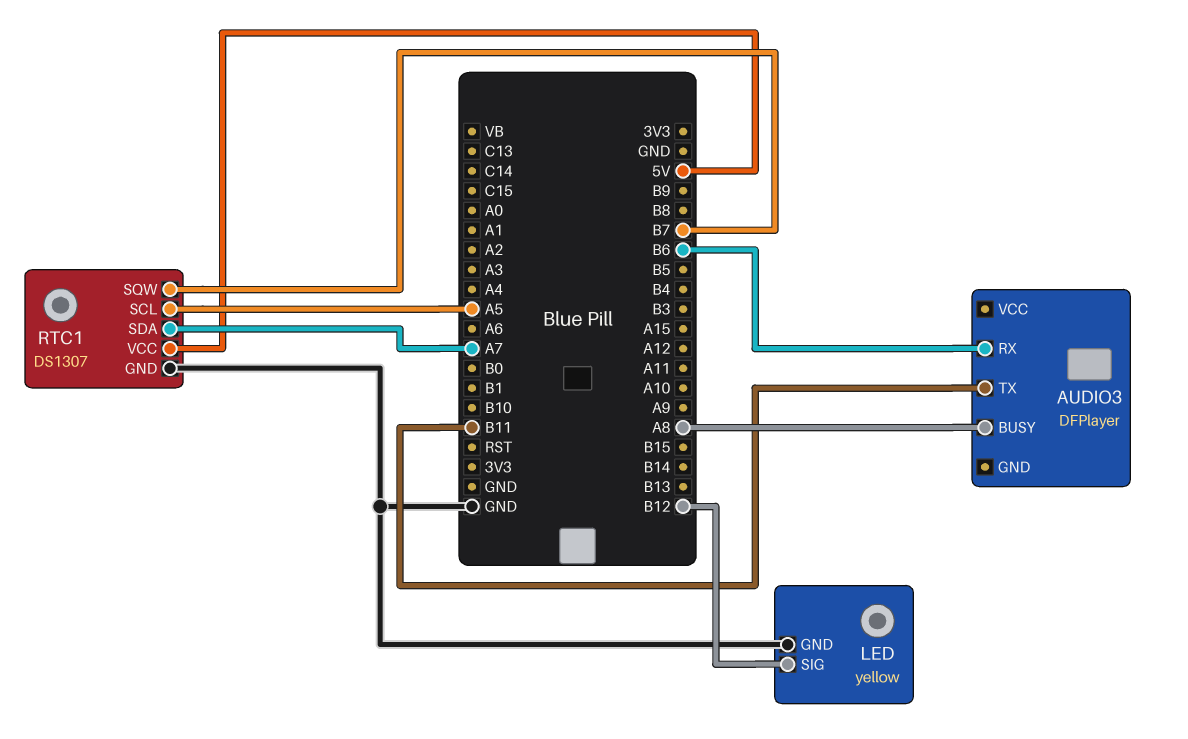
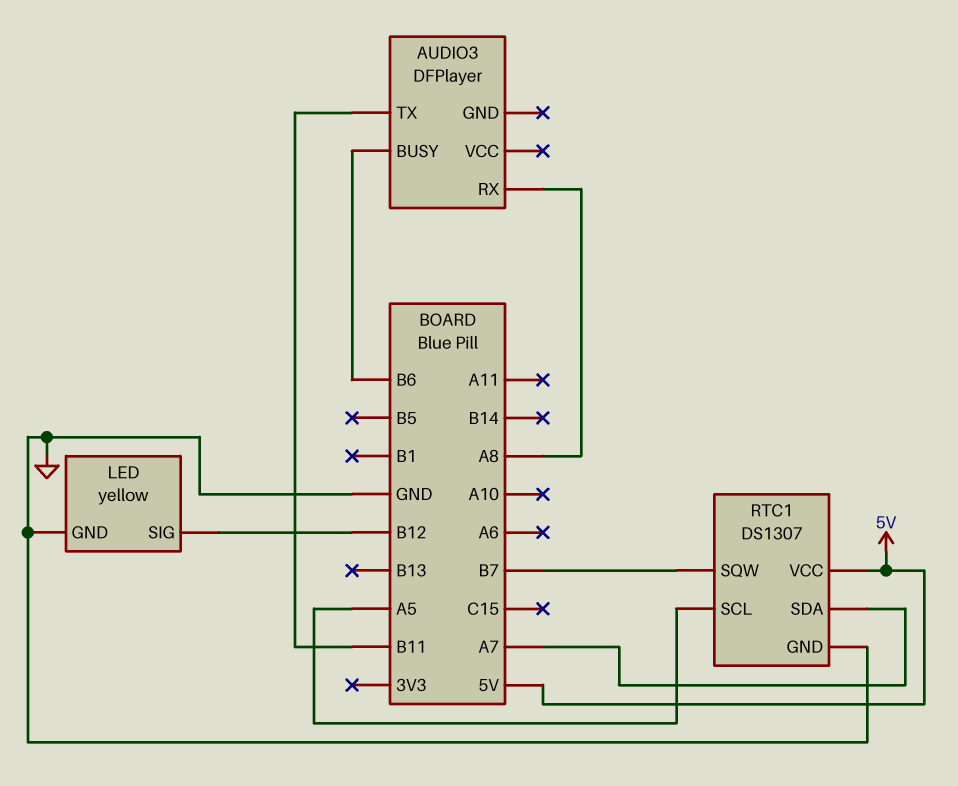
AUDIO3 pin BUSY: A8 -> B6
AUDIO3 pin RX: B6 -> A8

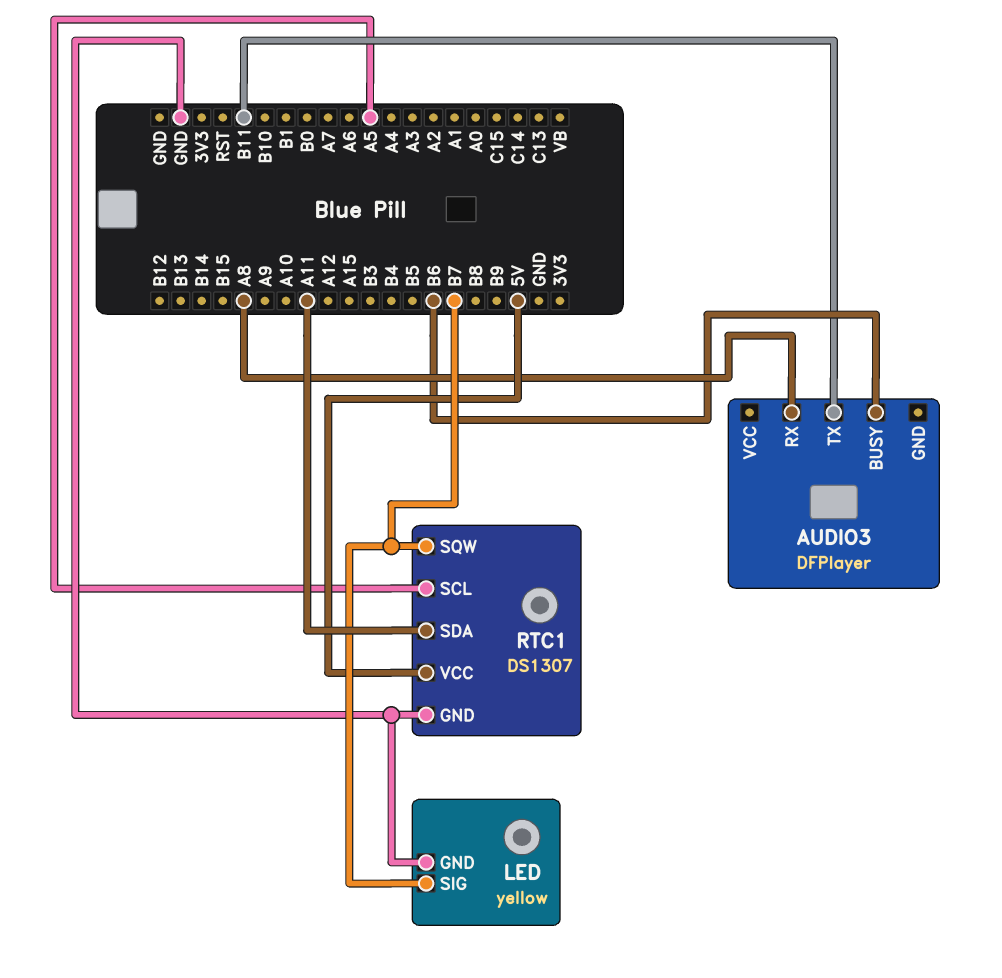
LED pin SIG: B12 -> B7
RTC1 pin SDA: A7 -> A11

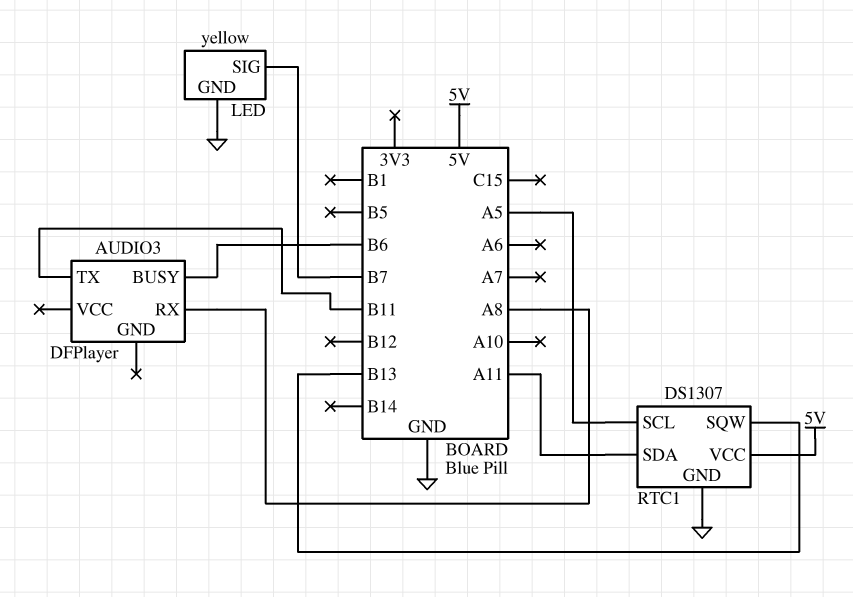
RTC1 pin SQW: B7 -> B13

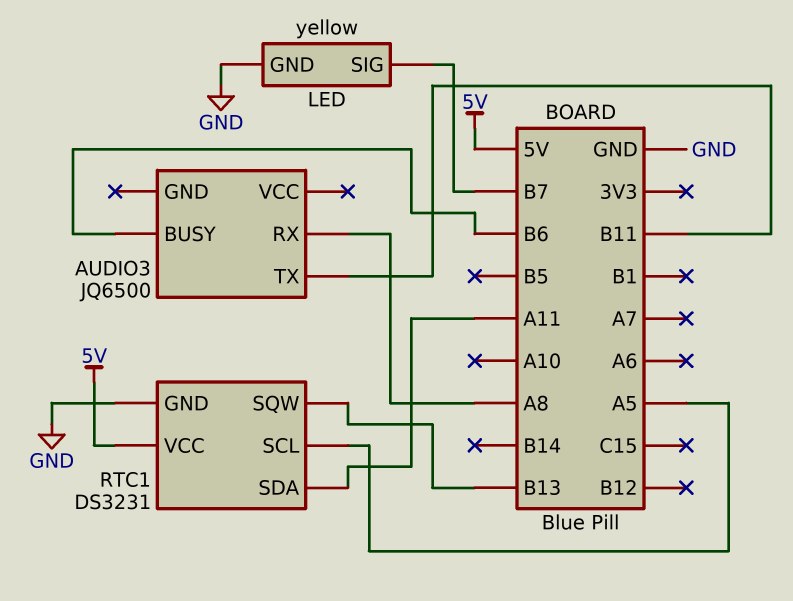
AUDIO3: DFPlayer -> JQ6500
RTC1: DS1307 -> DS3231

